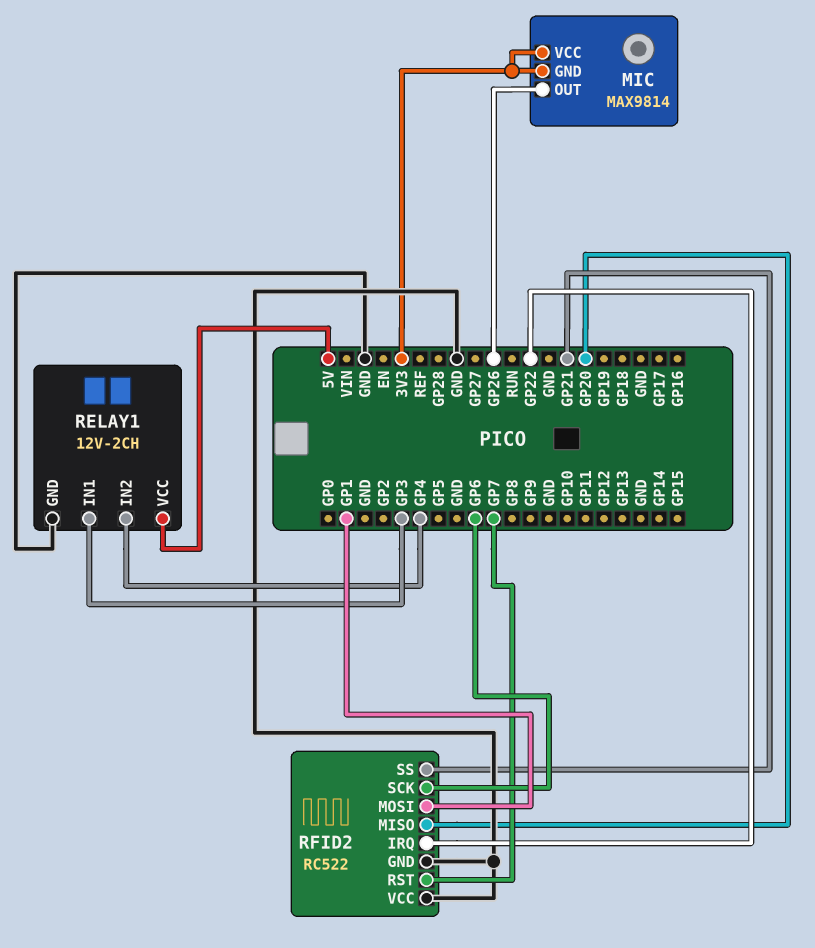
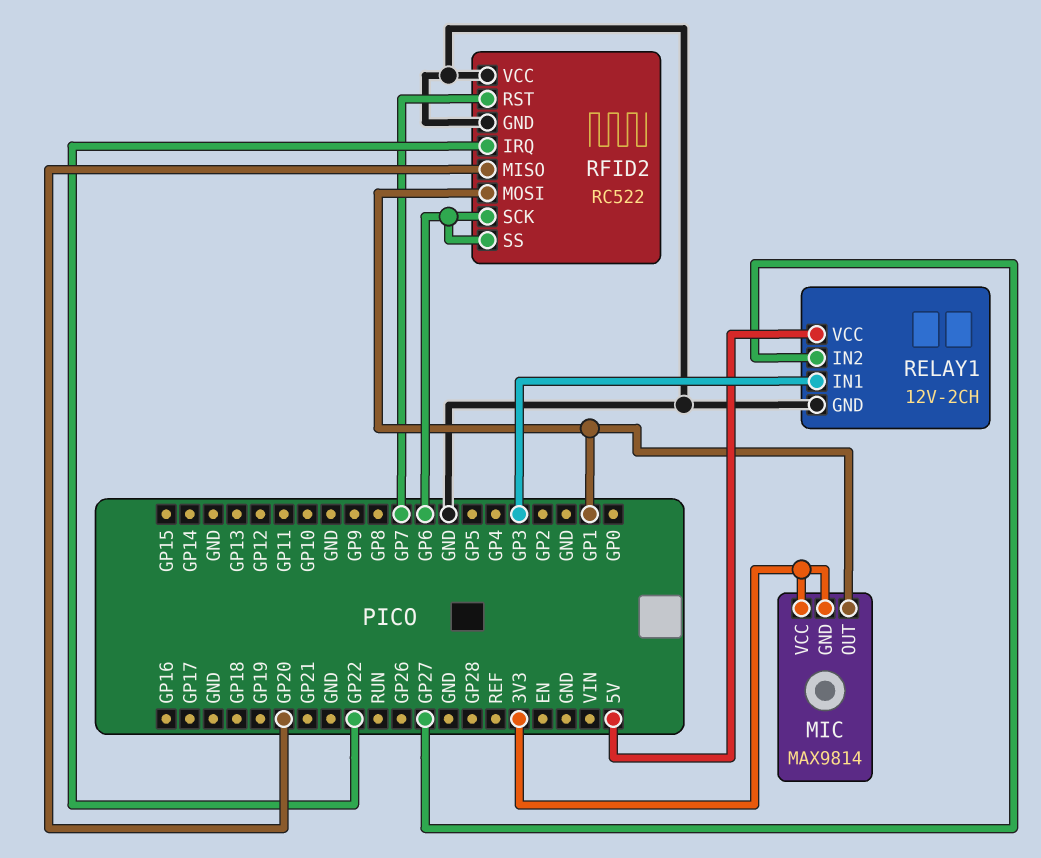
MIC pin OUT: GP26 -> GP1
RELAY1 pin IN2: GP4 -> GP27
RFID2 pin SS: GP21 -> GP6

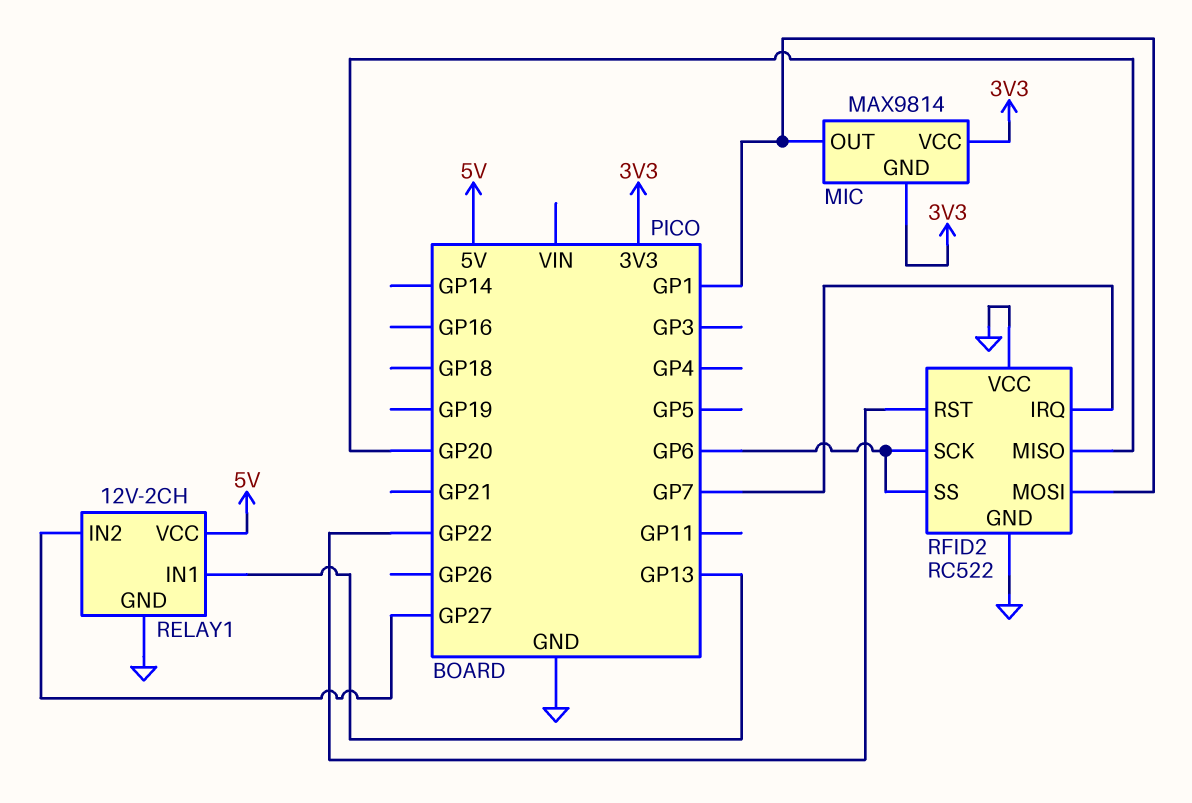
RELAY1 pin IN1: GP3 -> GP13
RFID2 pin IRQ: GP22 -> GP7
RFID2 pin RST: GP7 -> GP22

